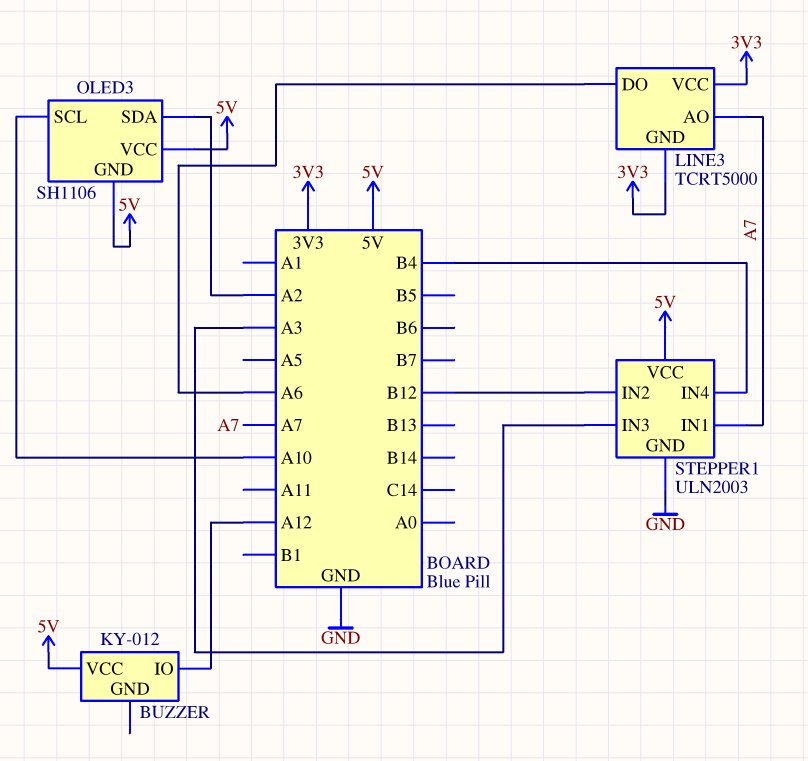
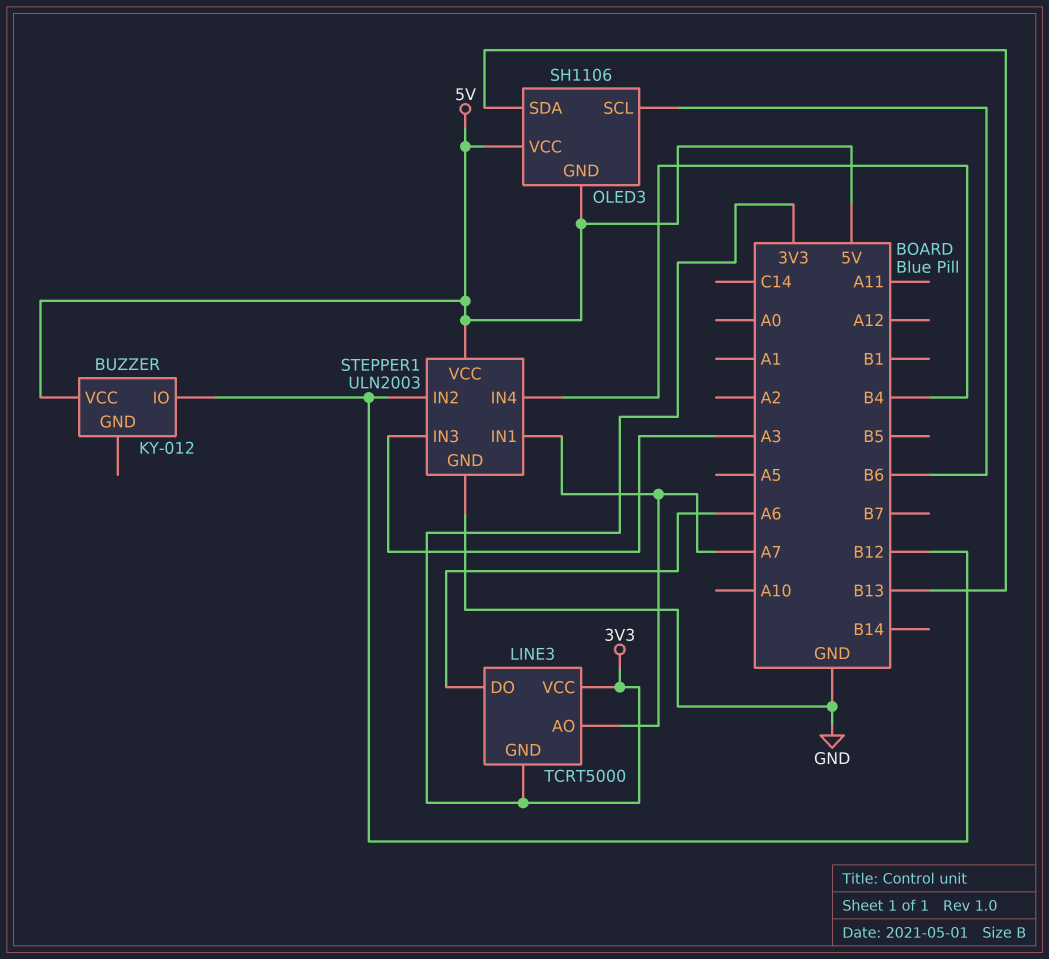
BUZZER pin IO: A12 -> B12
OLED3 pin SCL: A10 -> B6
OLED3 pin SDA: A2 -> B13

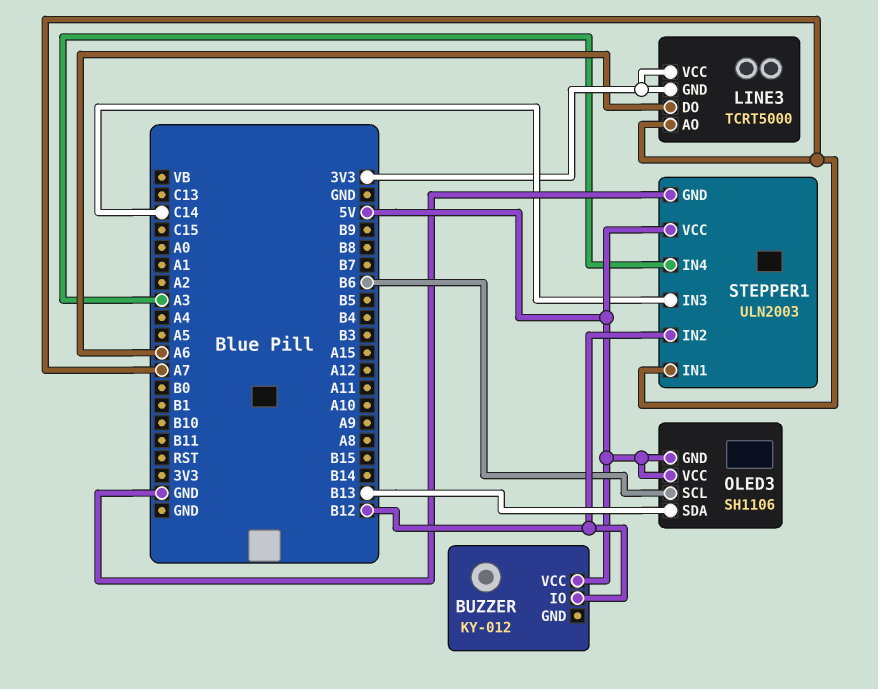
STEPPER1 pin IN3: A3 -> C14
STEPPER1 pin IN4: B4 -> A3

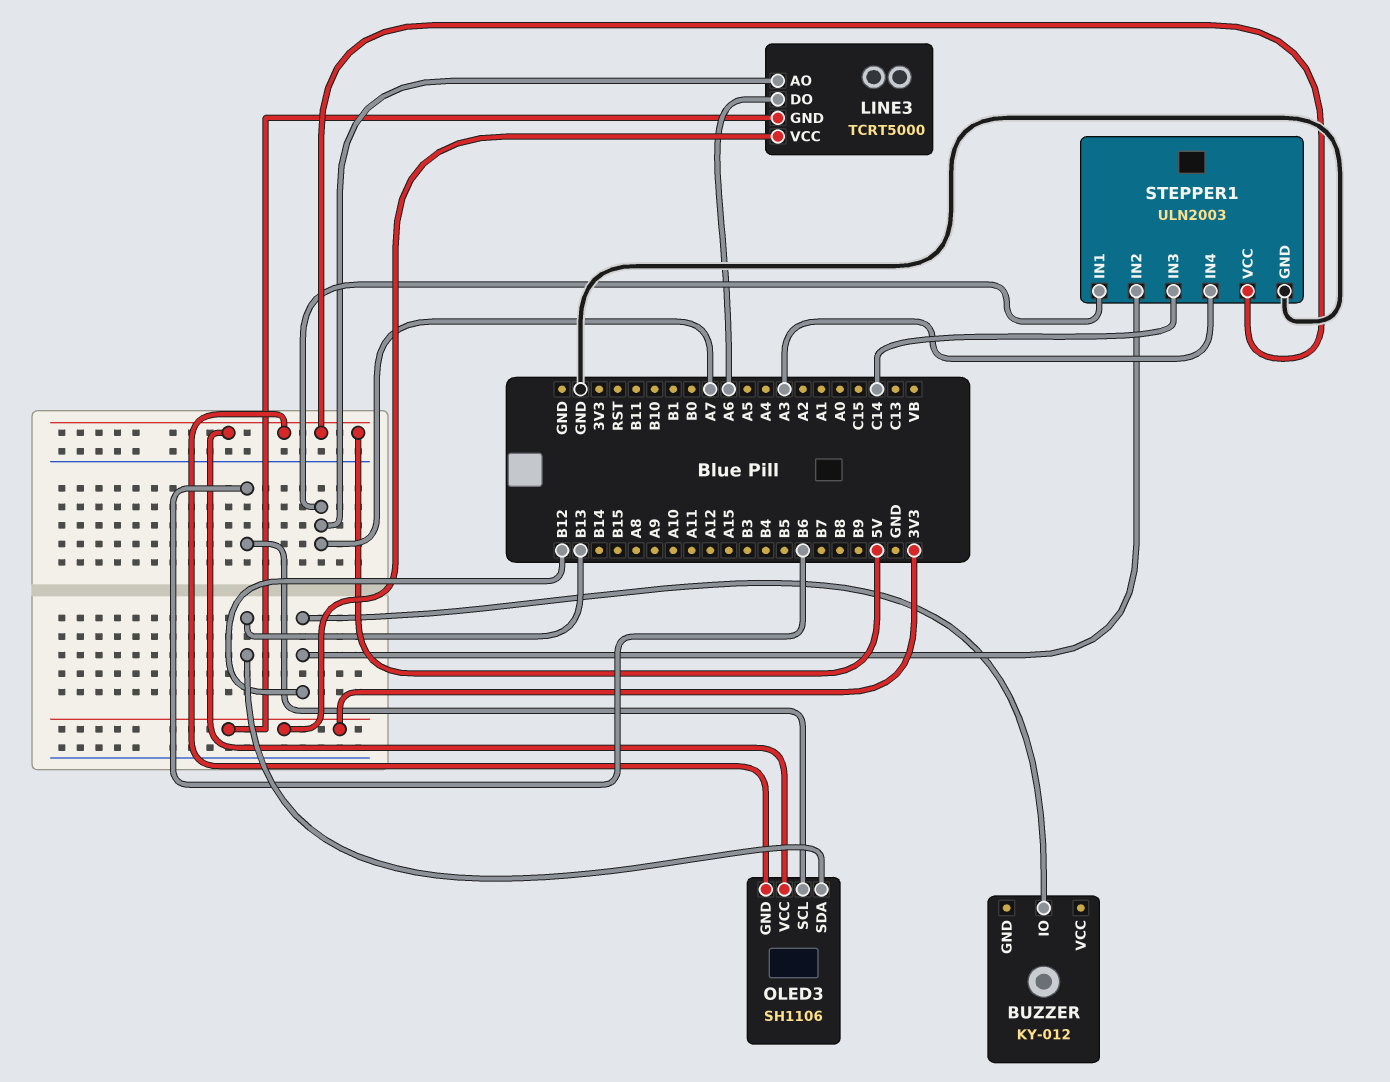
BUZZER pin VCC: 5V -> none

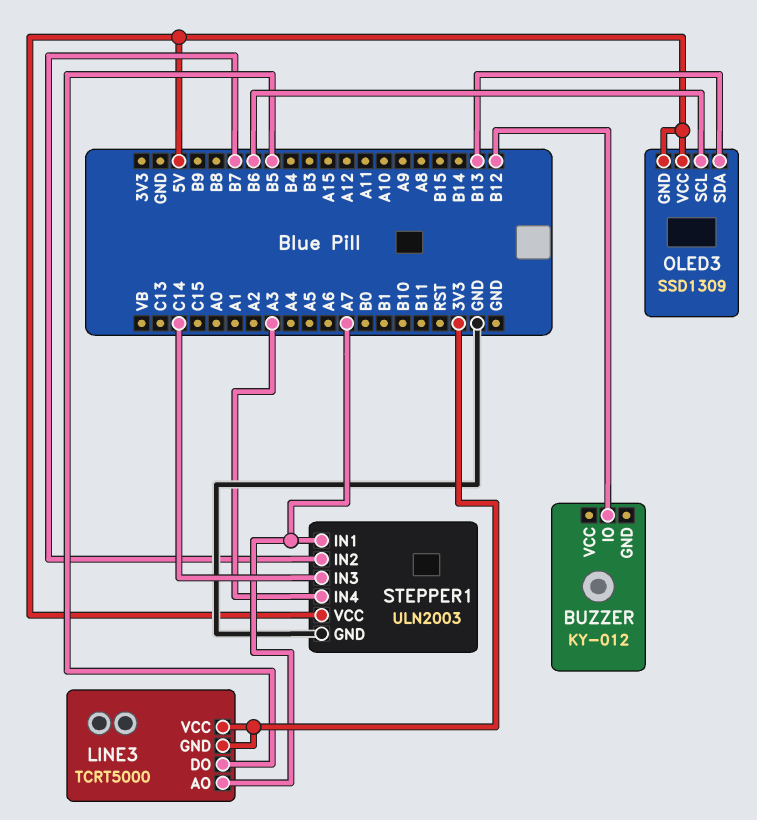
LINE3 pin DO: A6 -> B5
OLED3: SH1106 -> SSD1309
STEPPER1 pin IN2: B12 -> B7

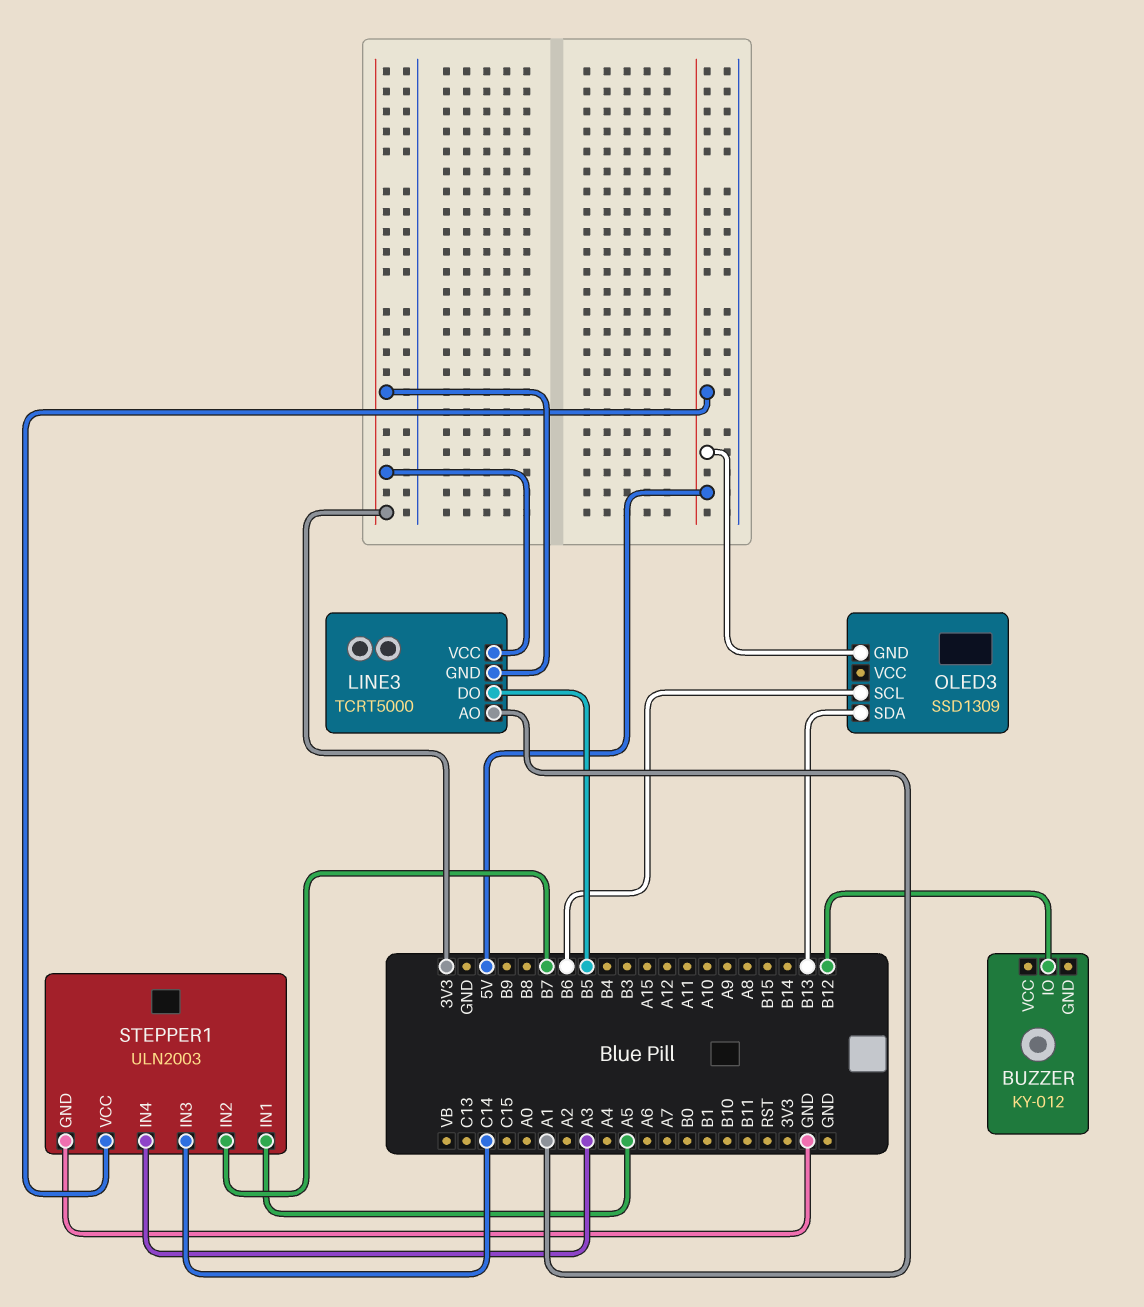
LINE3 pin AO: A7 -> A1
OLED3 pin VCC: 5V -> none
STEPPER1 pin IN1: A7 -> A5

